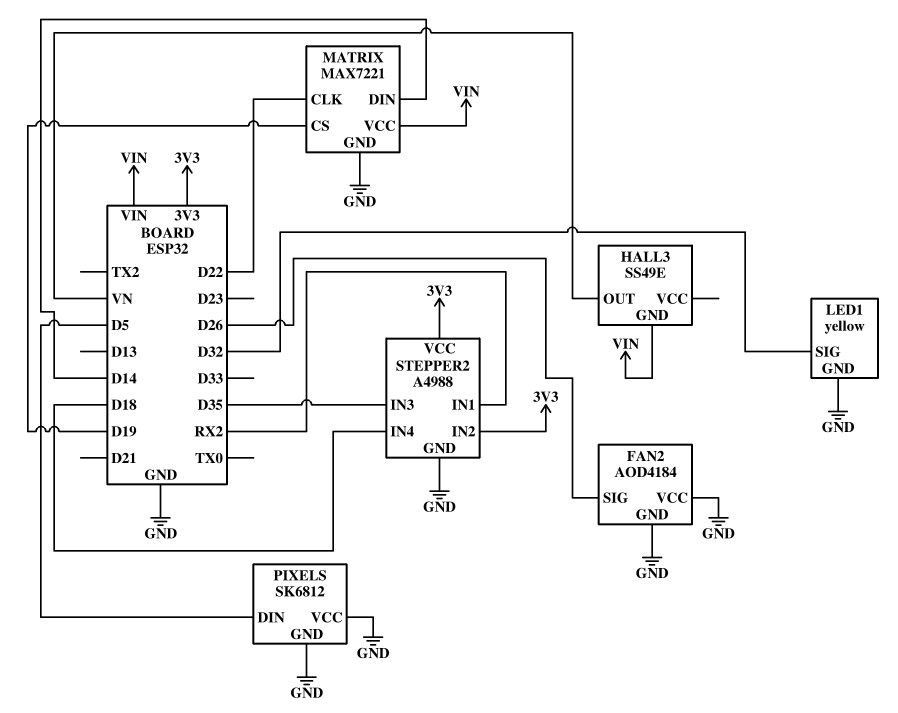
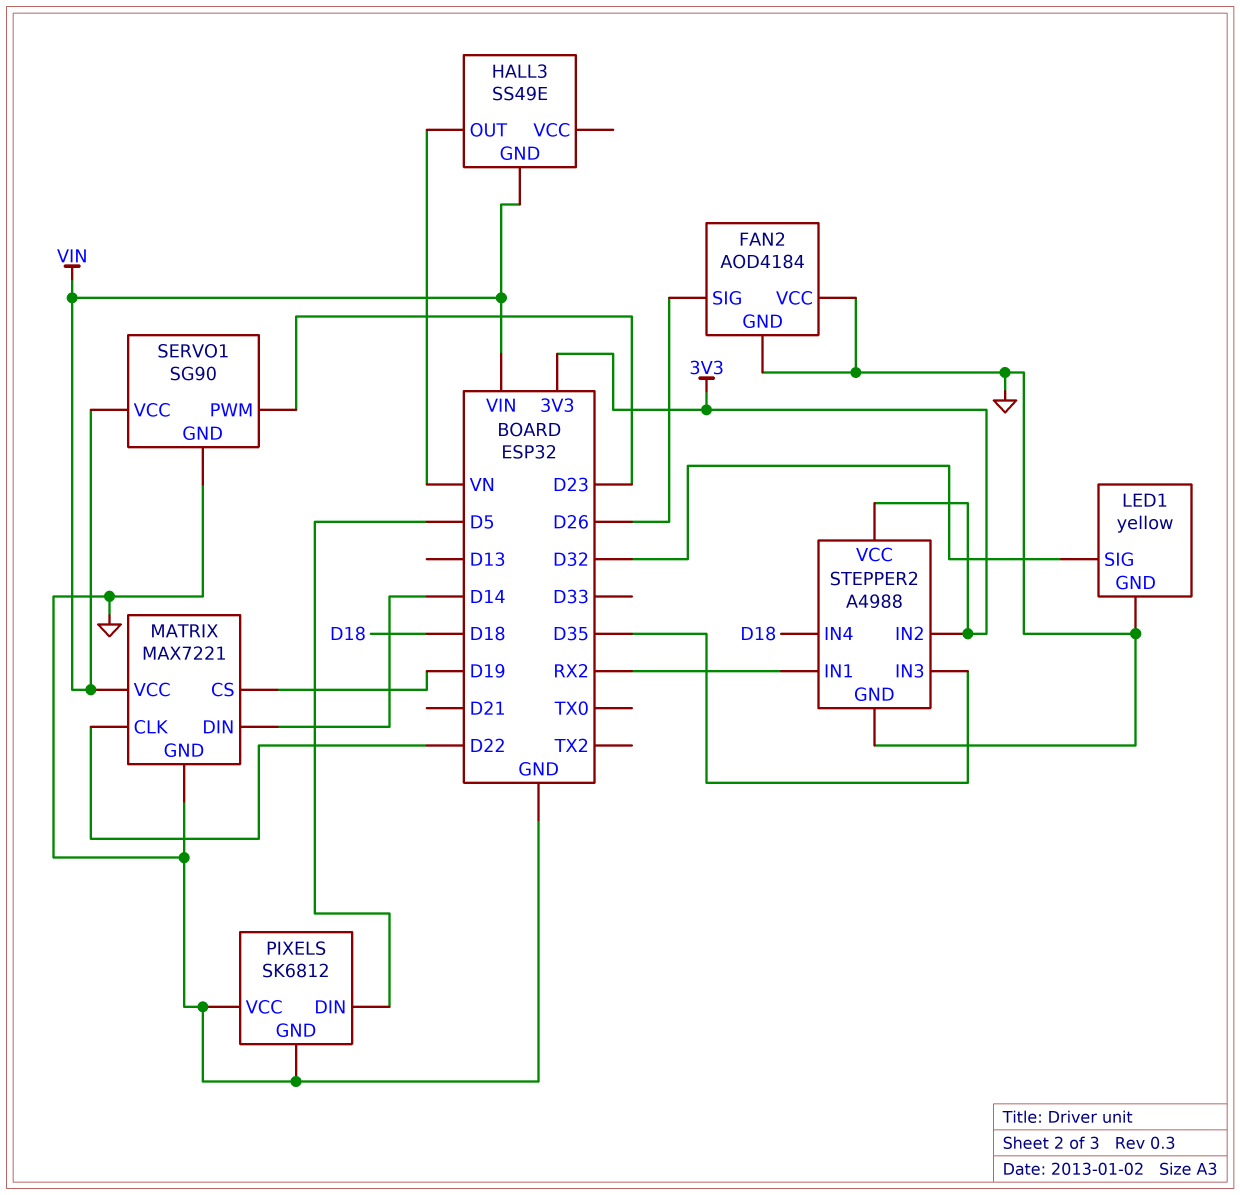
SERVO1: none -> SG90
SERVO1 pin GND: none -> GND
SERVO1 pin PWM: none -> D23
SERVO1 pin VCC: none -> VIN

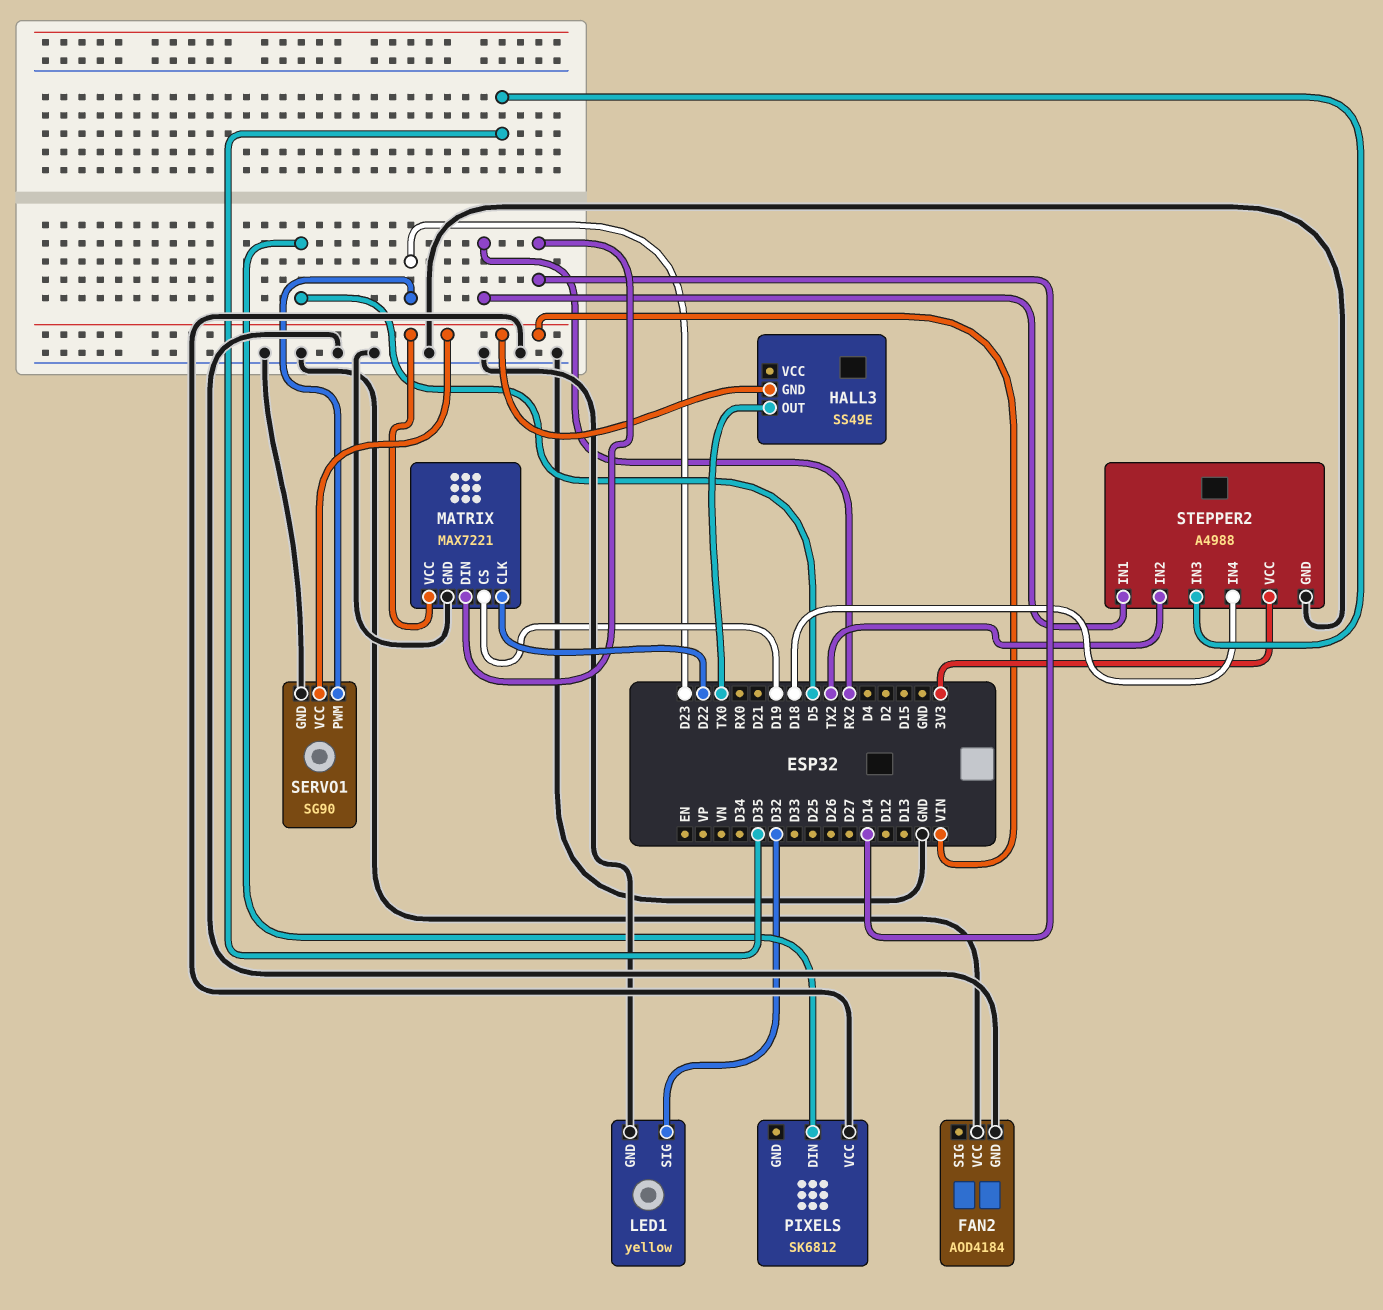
FAN2 pin SIG: D26 -> none
HALL3 pin OUT: VN -> TX0
PIXELS pin GND: GND -> none
STEPPER2 pin IN2: 3V3 -> TX2

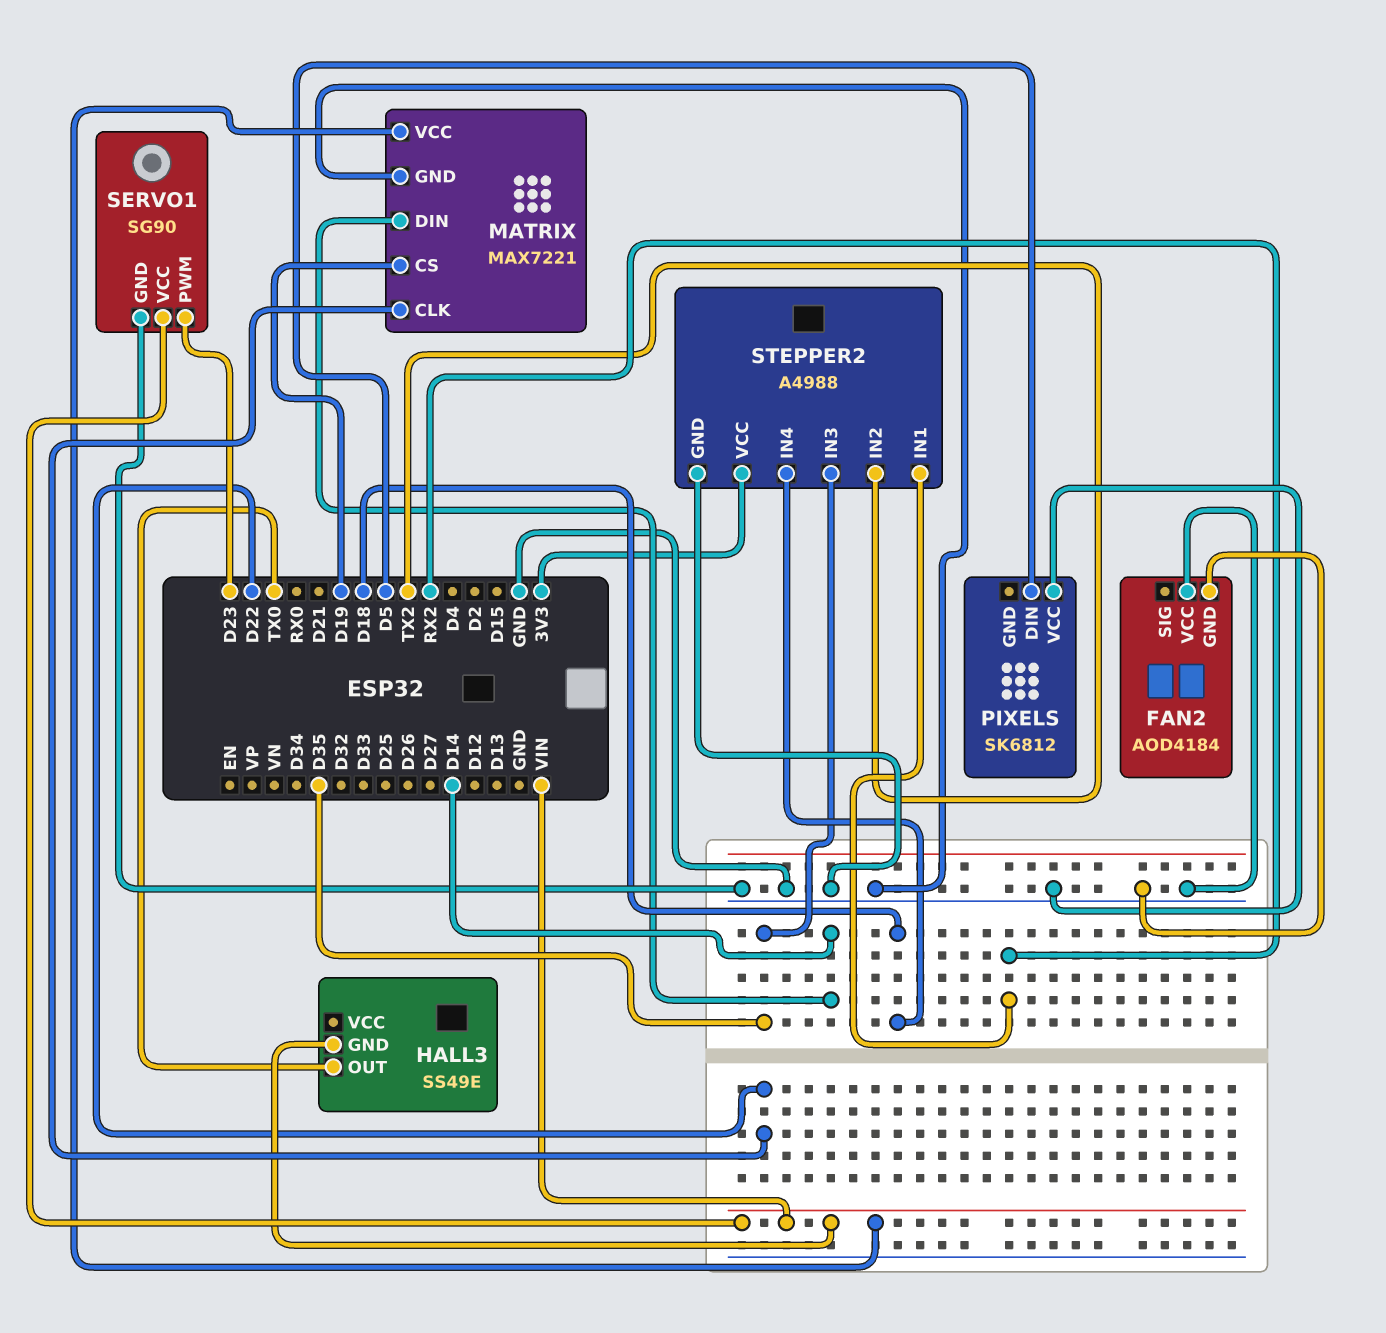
LED1: yellow -> none
LED1 pin GND: GND -> none
LED1 pin SIG: D32 -> none

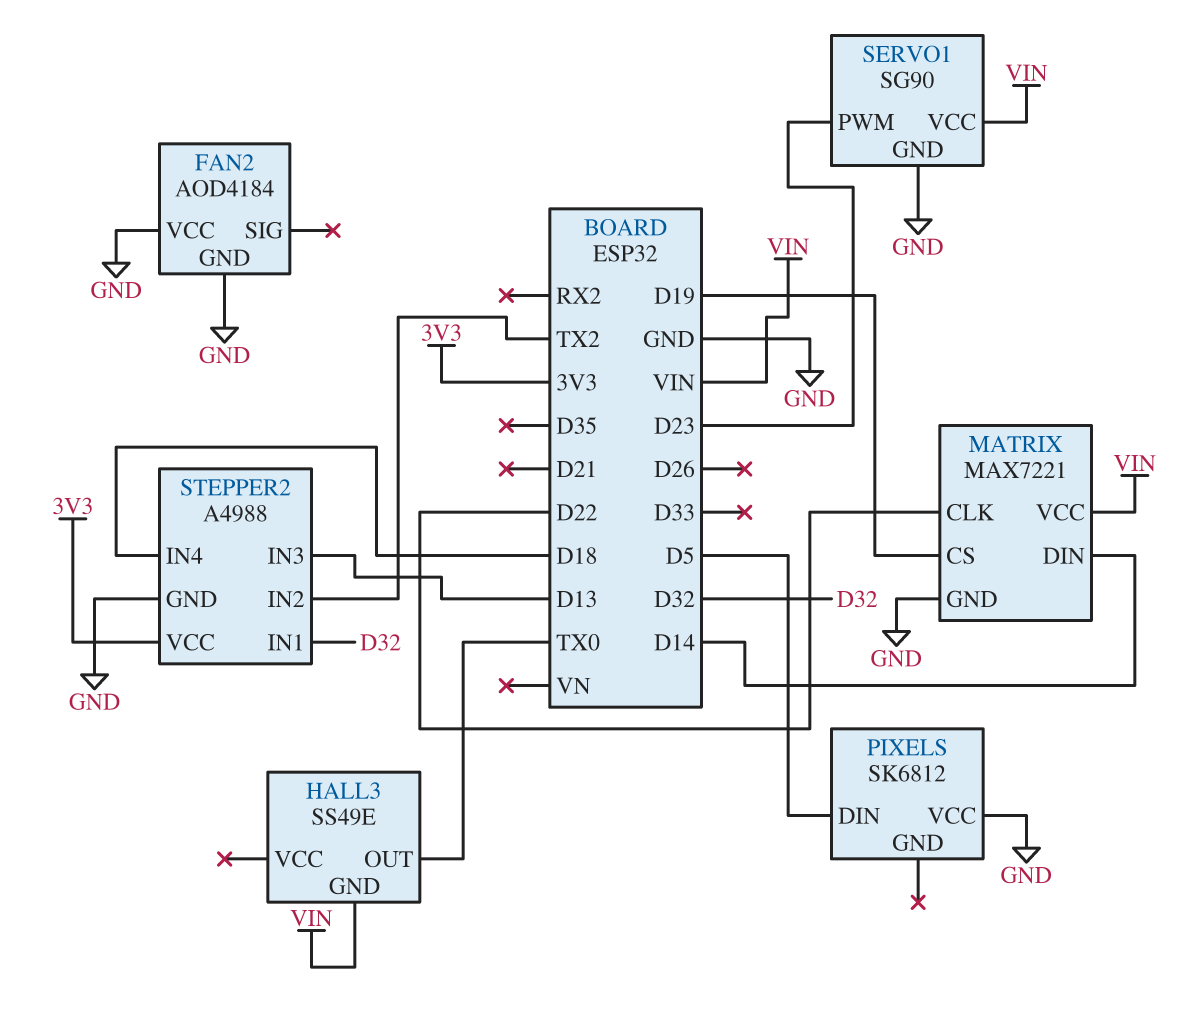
STEPPER2 pin IN1: RX2 -> D32
STEPPER2 pin IN3: D35 -> D13

